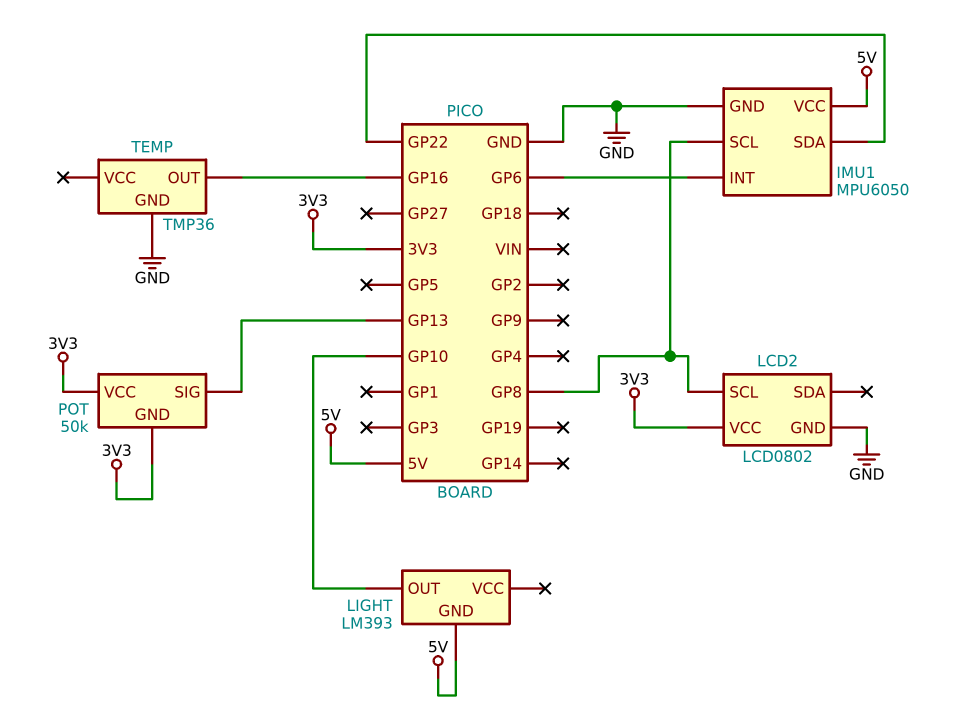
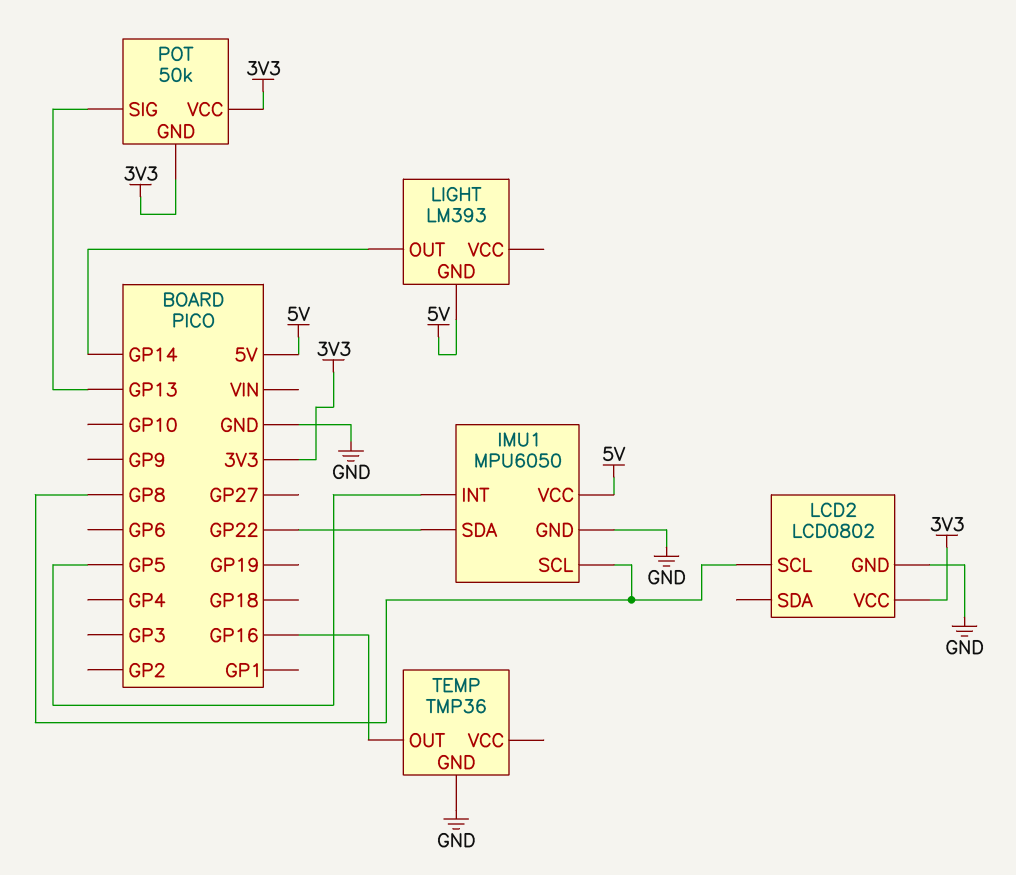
IMU1 pin INT: GP6 -> GP5
LIGHT pin OUT: GP10 -> GP14

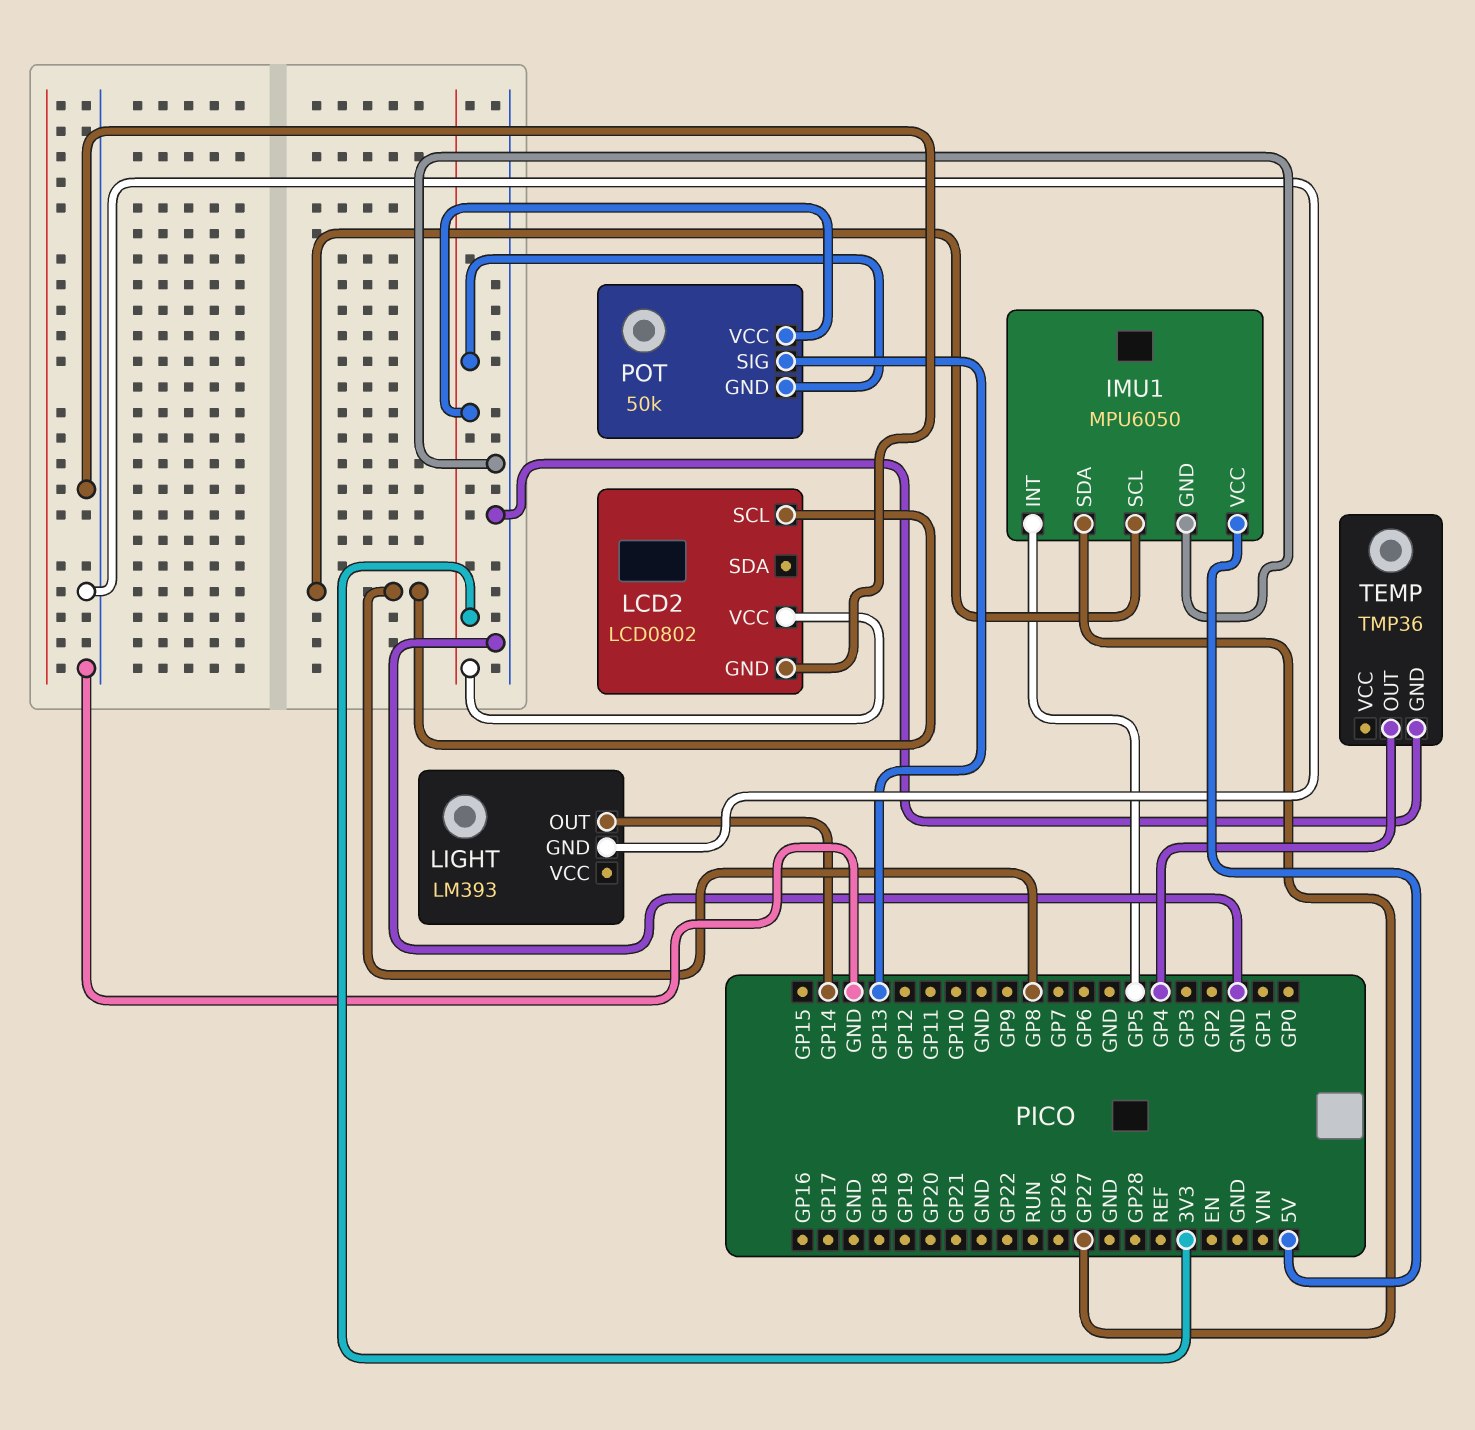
IMU1 pin SDA: GP22 -> GP27
LIGHT pin GND: 5V -> GND
TEMP pin OUT: GP16 -> GP4

